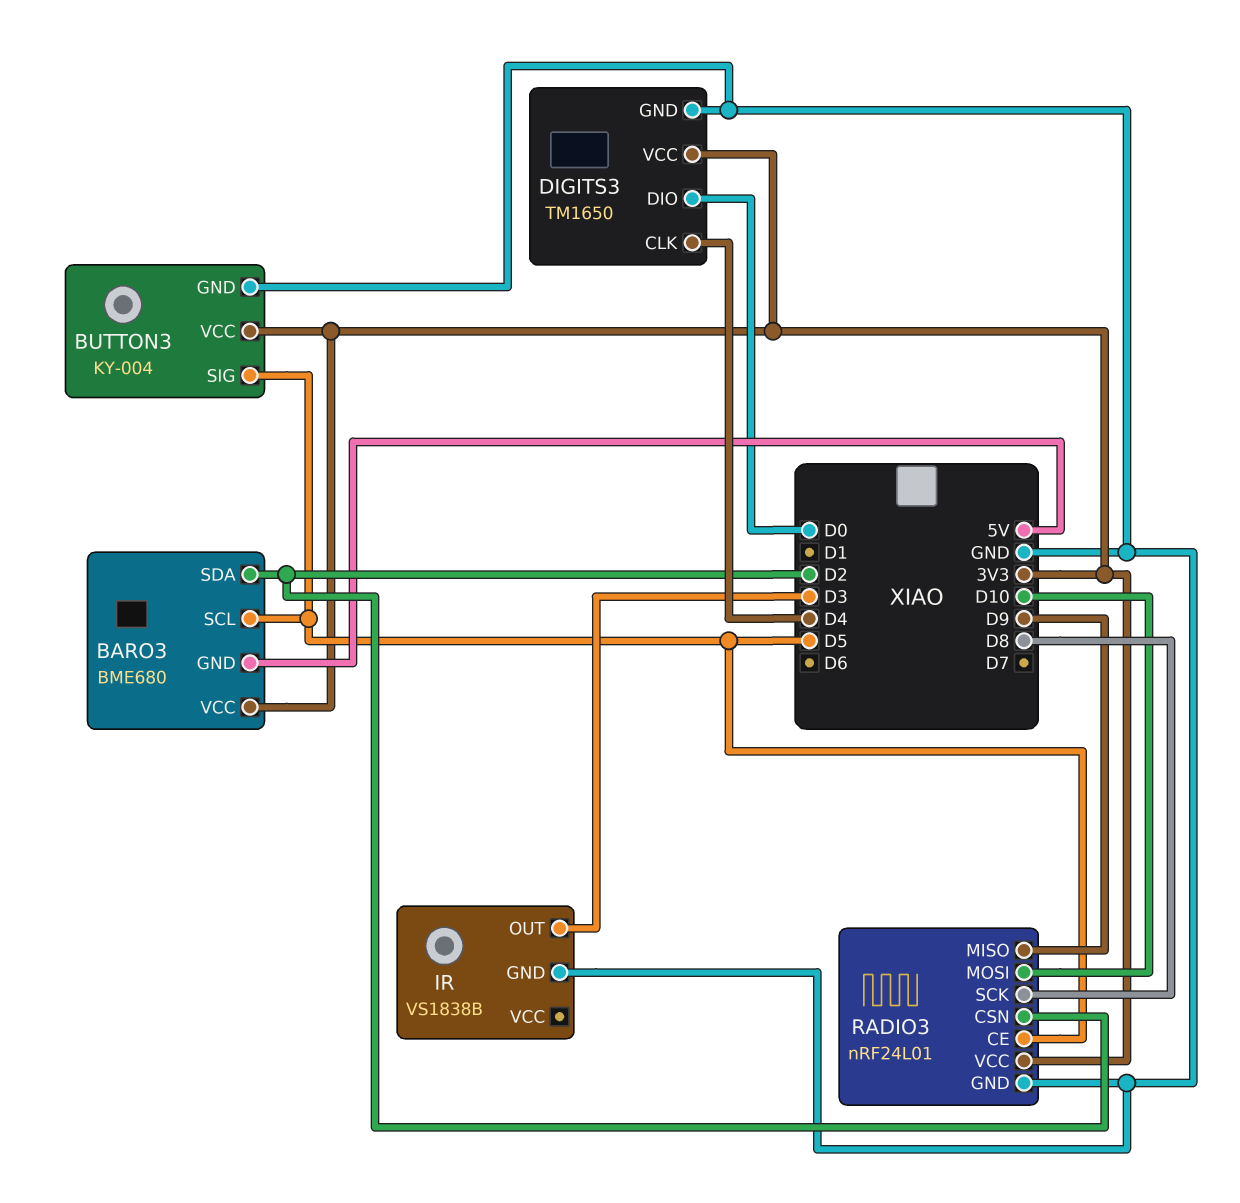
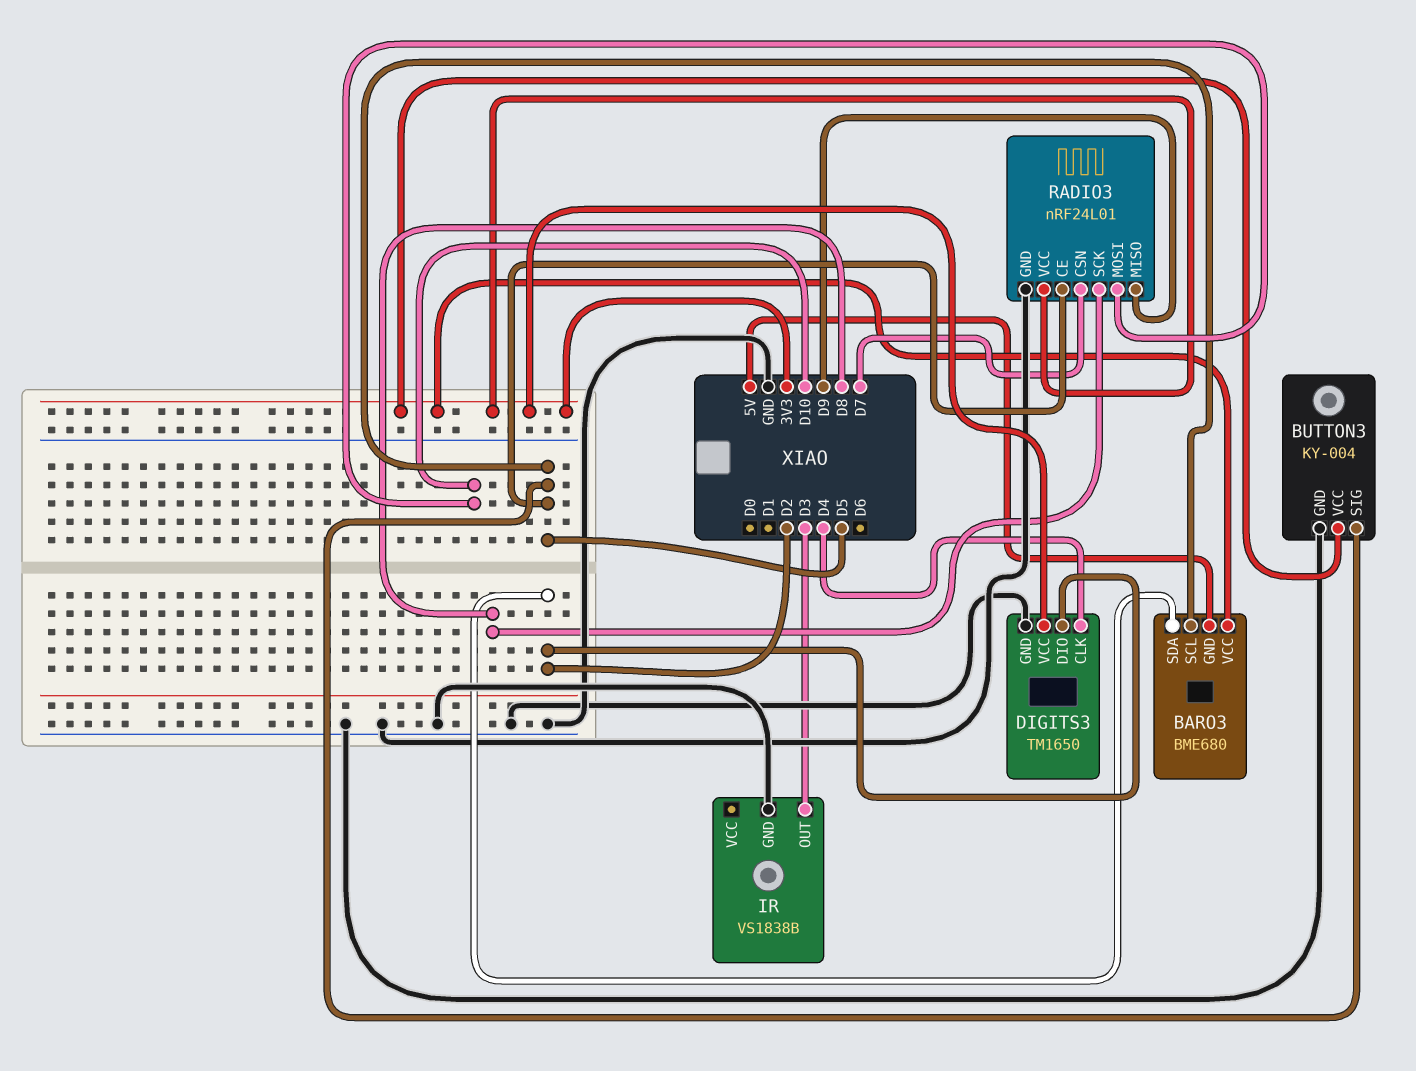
DIGITS3 pin DIO: D0 -> D2
RADIO3 pin CSN: D2 -> D7

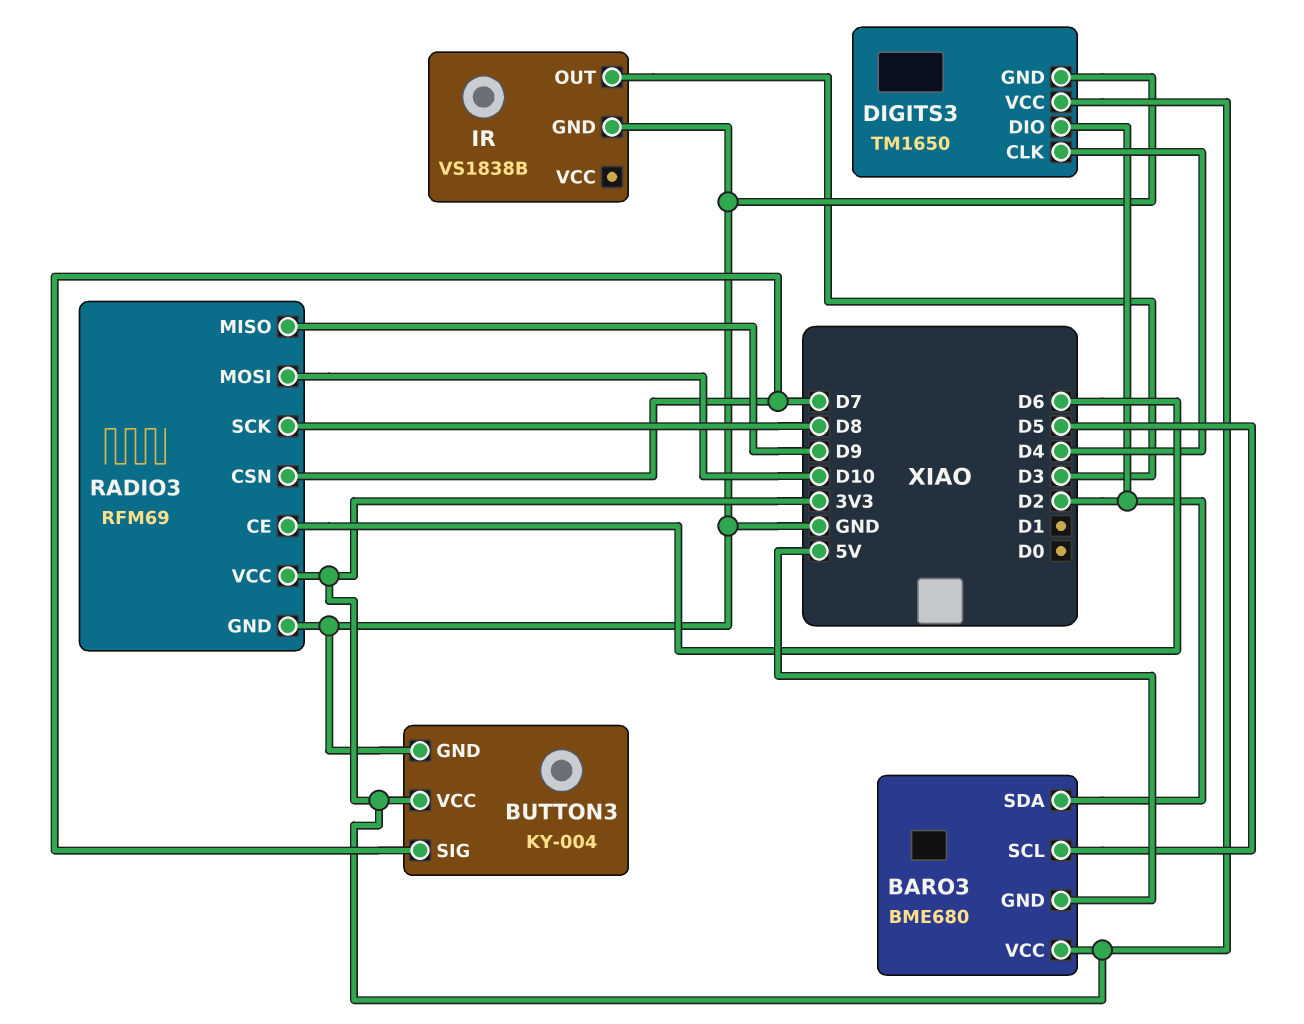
BUTTON3 pin SIG: D5 -> D7
RADIO3: nRF24L01 -> RFM69
RADIO3 pin CE: D5 -> D6

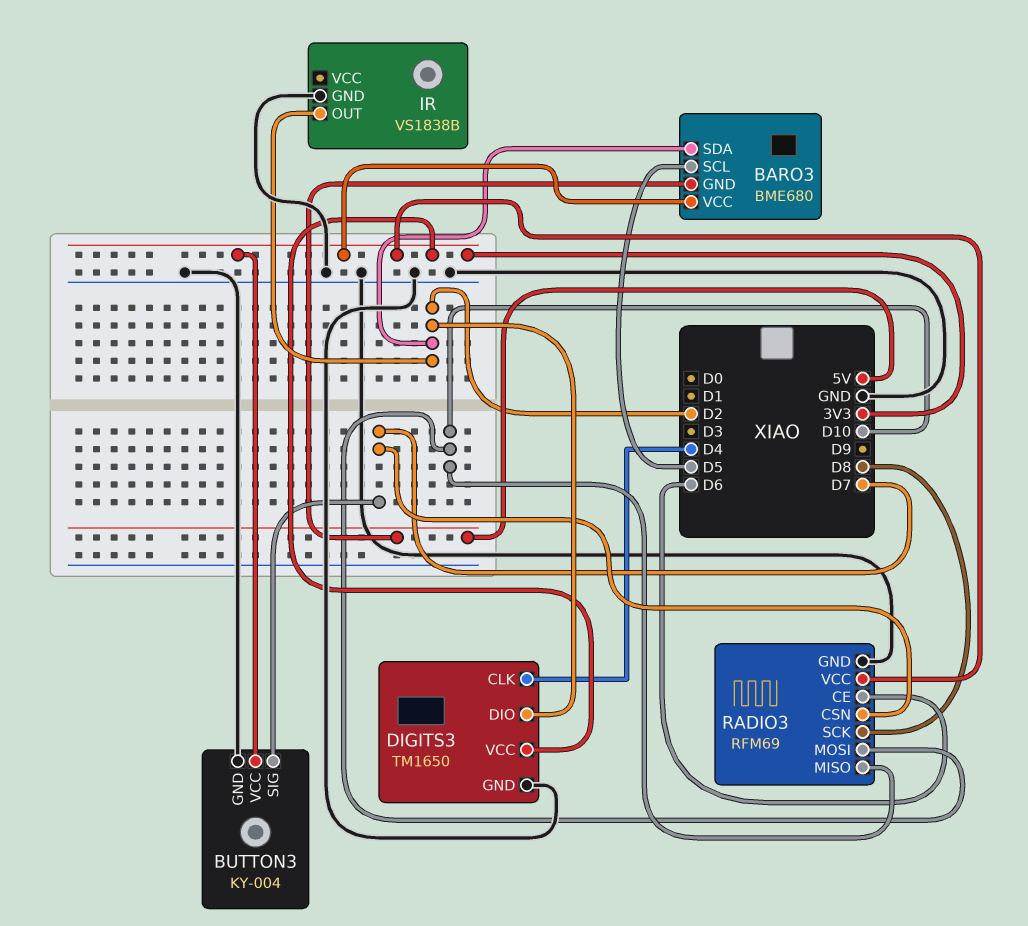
IR pin OUT: D3 -> D2
RADIO3 pin MISO: D9 -> D10

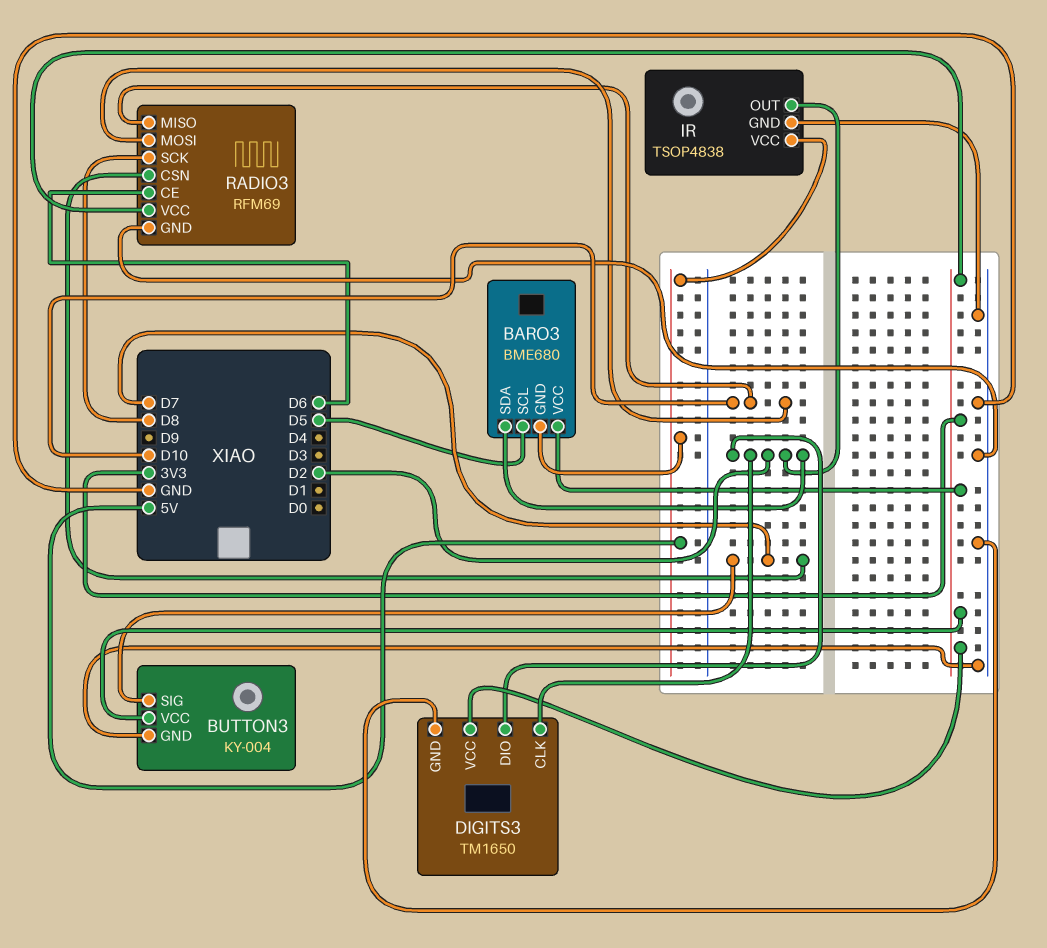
DIGITS3 pin CLK: D4 -> D2
IR: VS1838B -> TSOP4838
IR pin VCC: none -> 5V

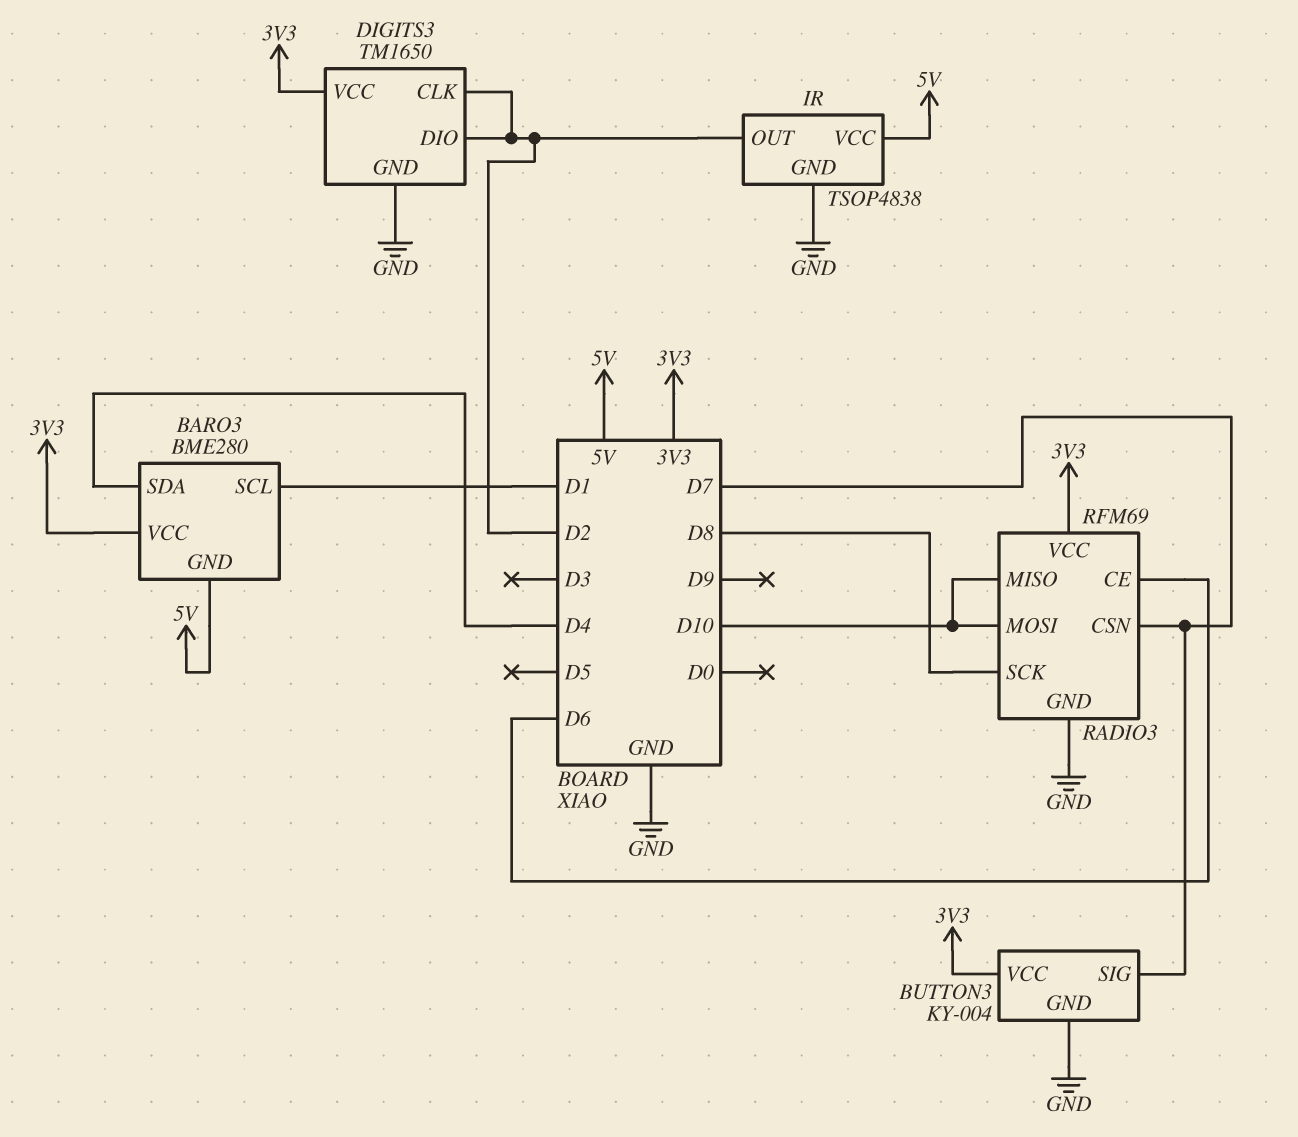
BARO3: BME680 -> BME280
BARO3 pin SCL: D5 -> D1
BARO3 pin SDA: D2 -> D4

